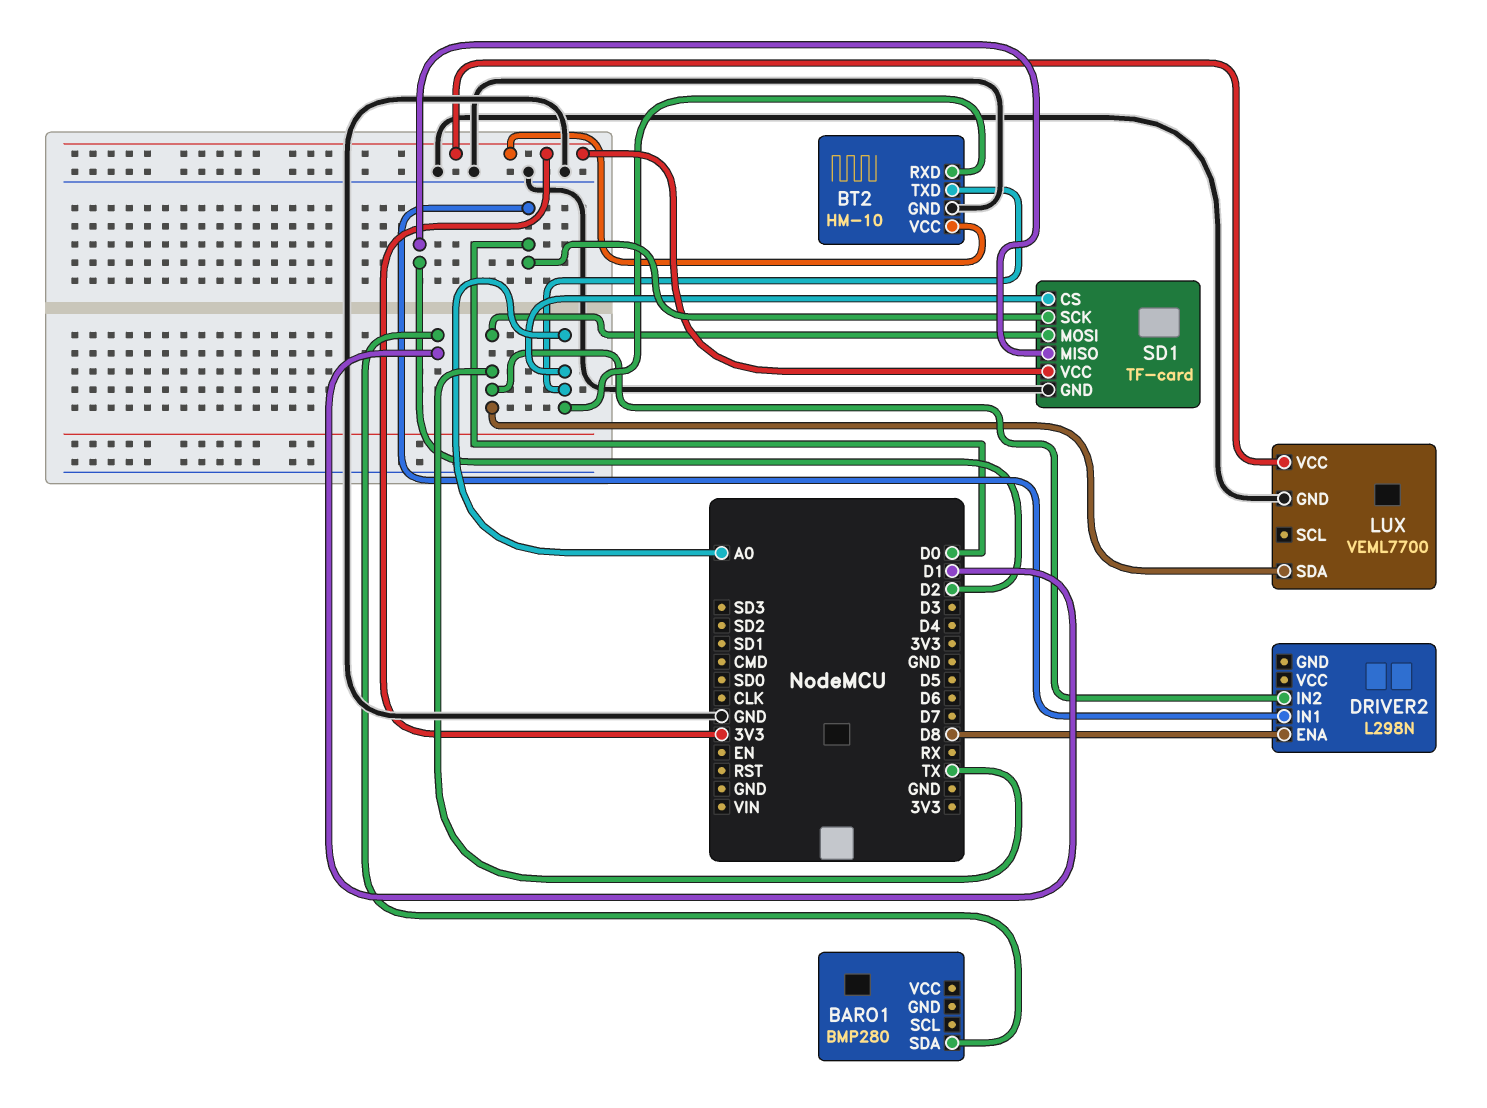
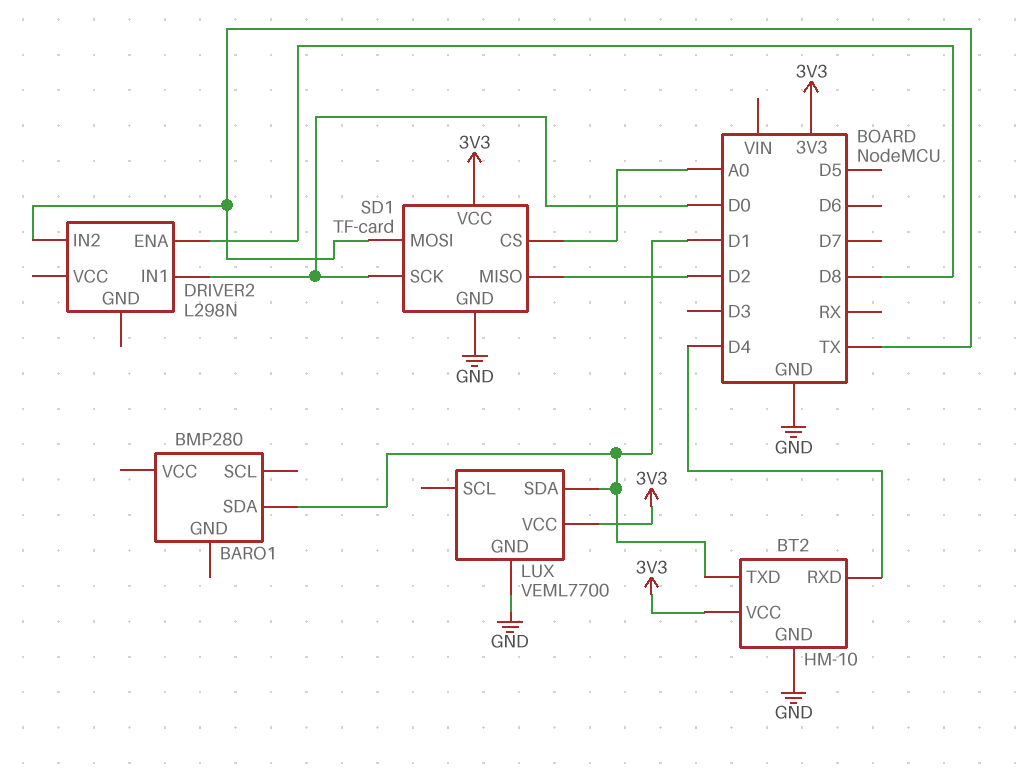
BT2 pin RXD: A0 -> D4
BT2 pin TXD: A0 -> D1
LUX pin SDA: TX -> D1

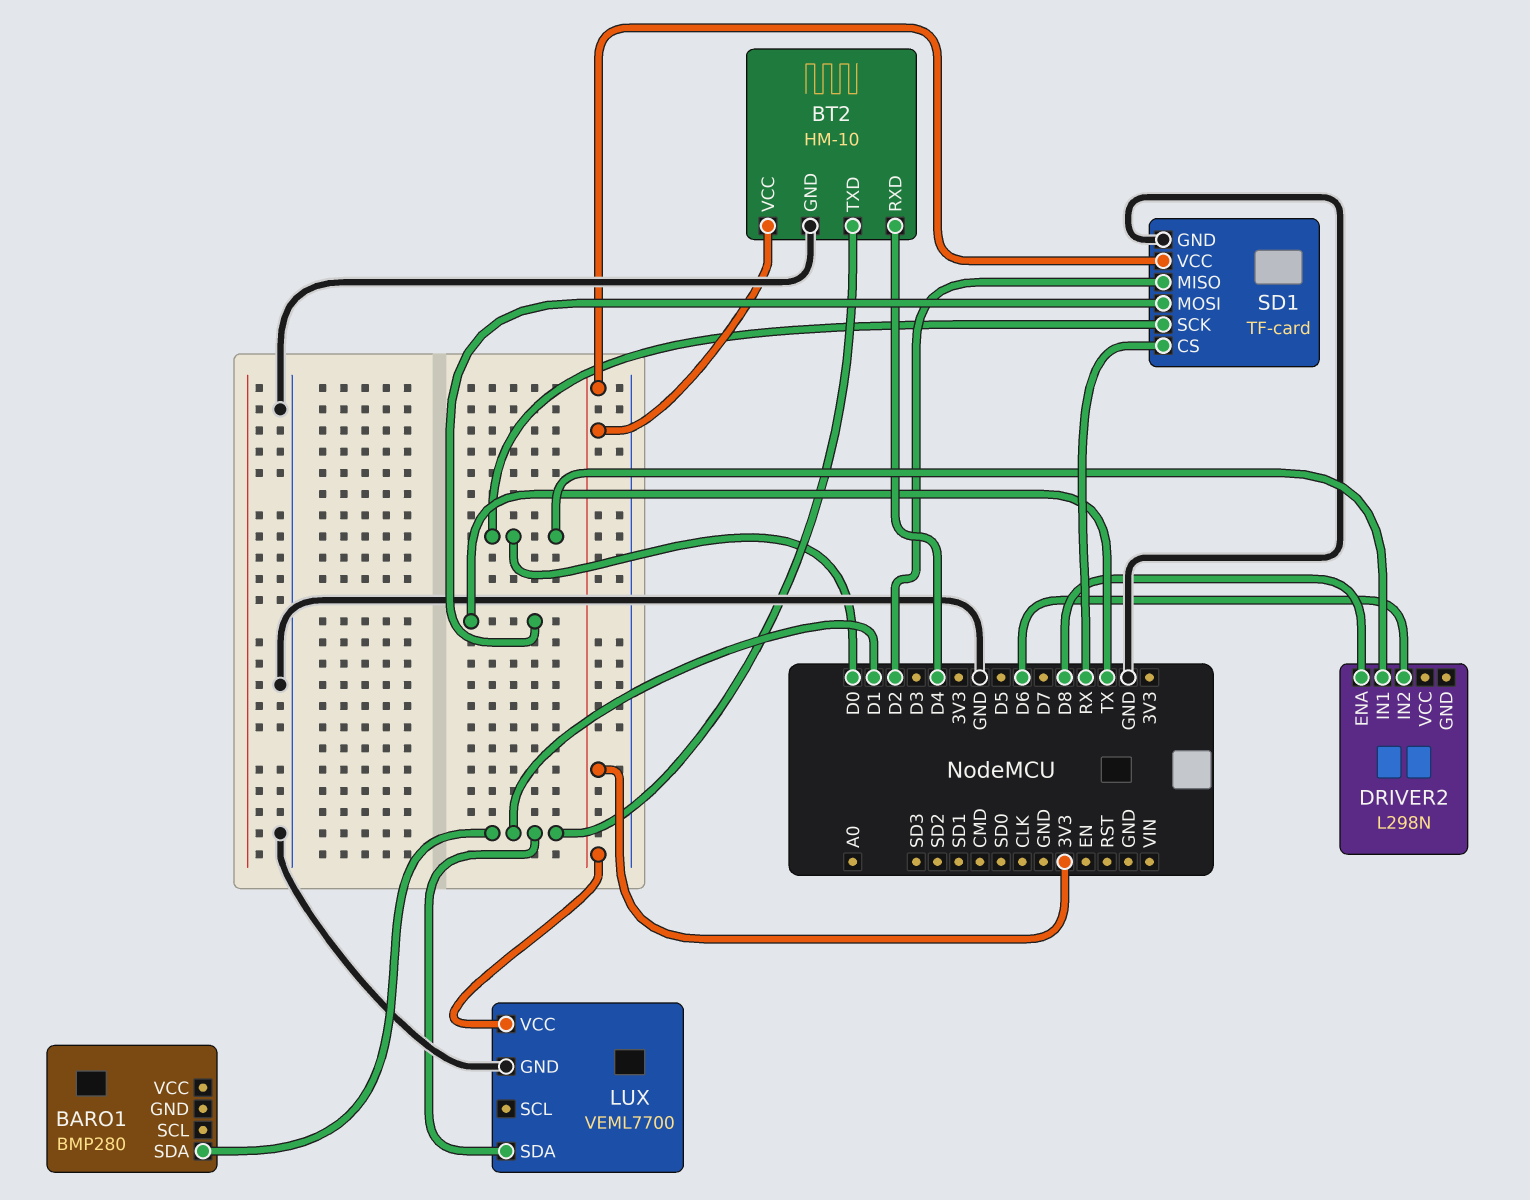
DRIVER2 pin IN2: TX -> D6
SD1 pin CS: A0 -> RX

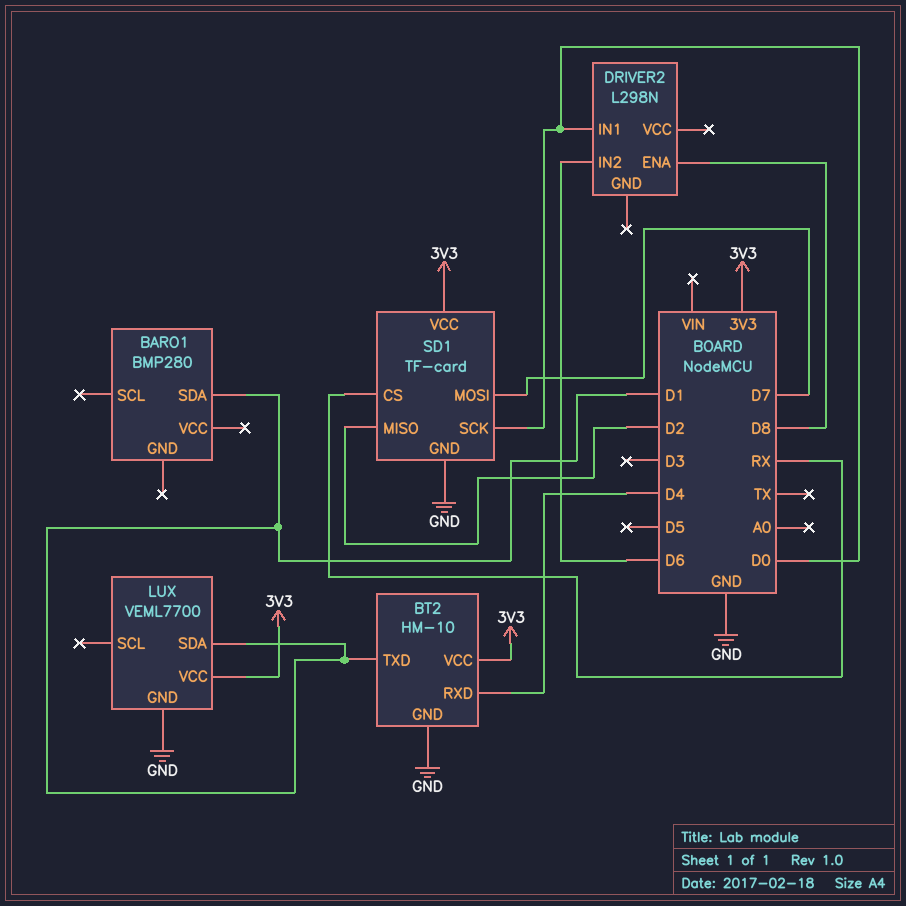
SD1 pin MOSI: TX -> D7

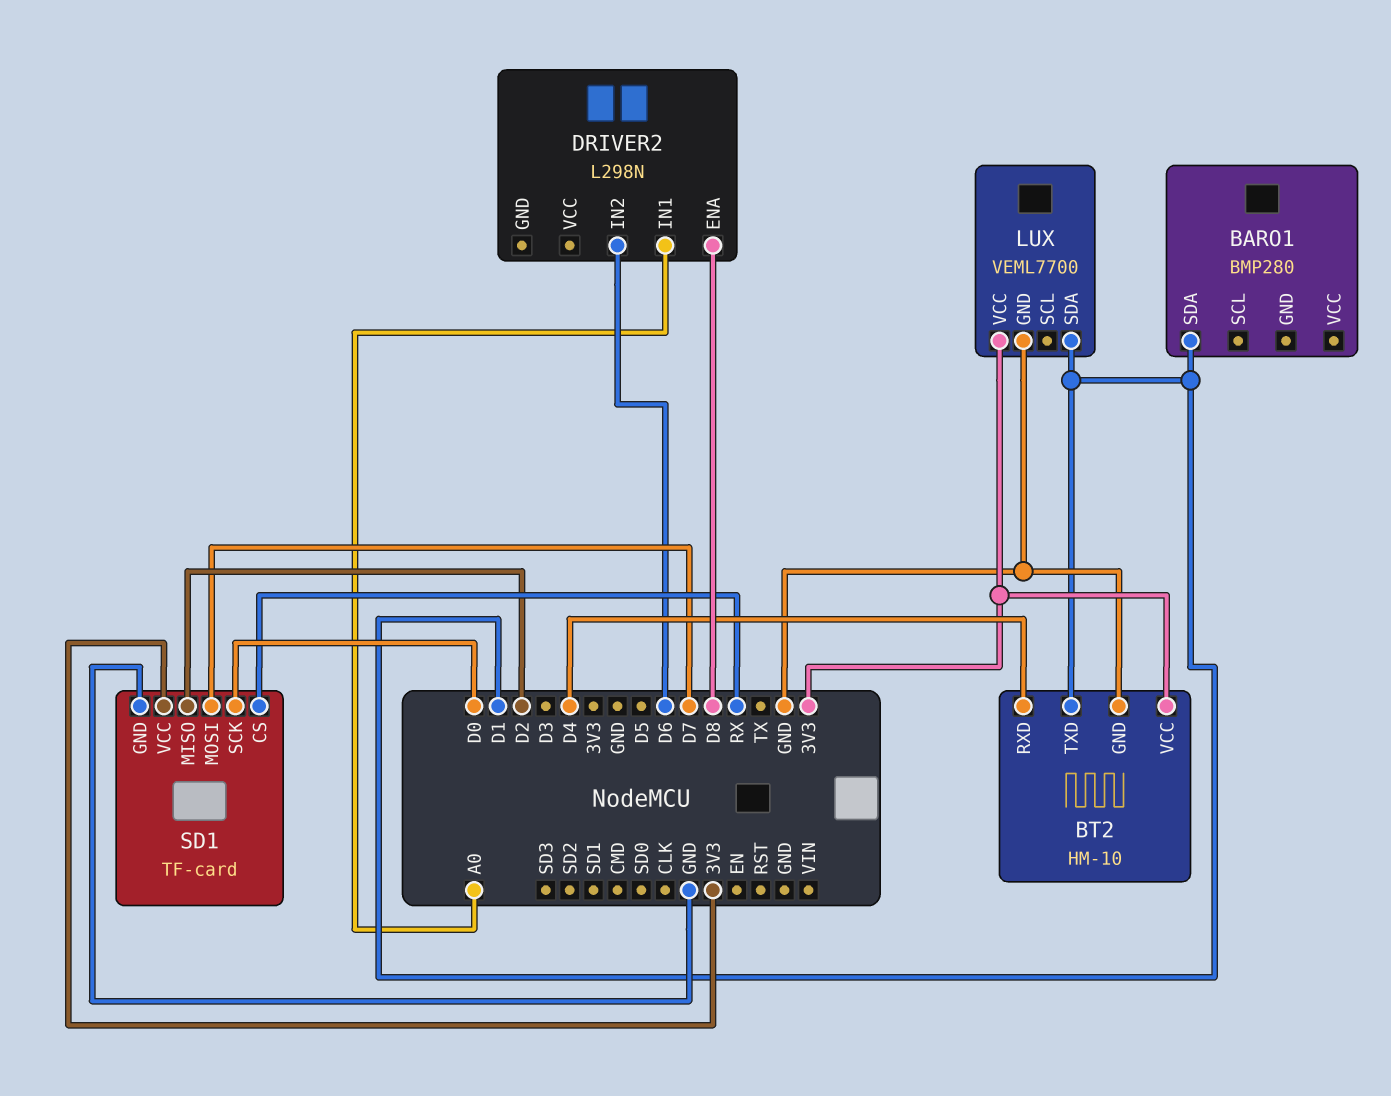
DRIVER2 pin IN1: D0 -> A0

